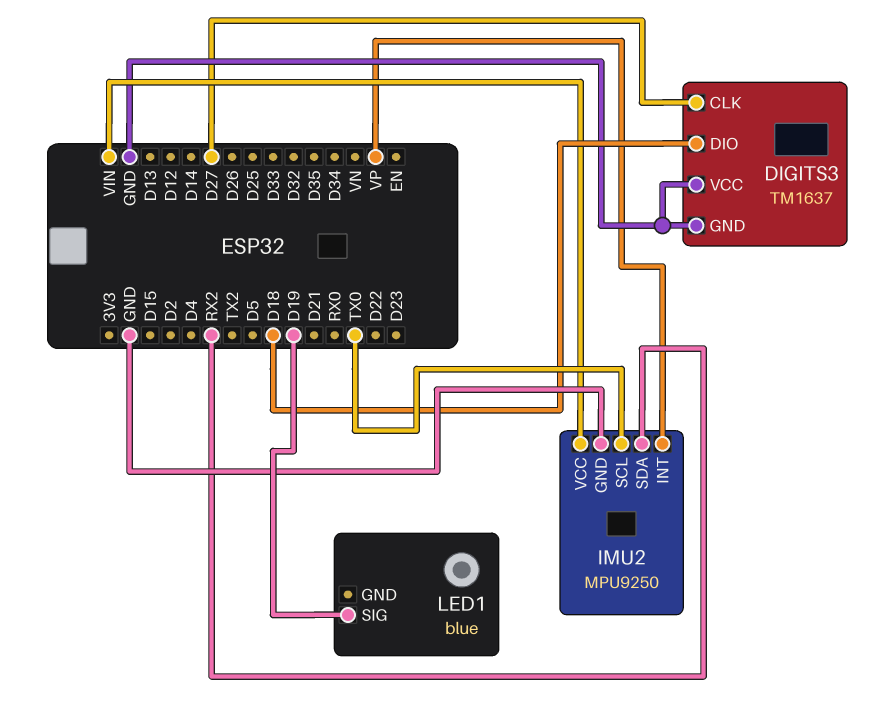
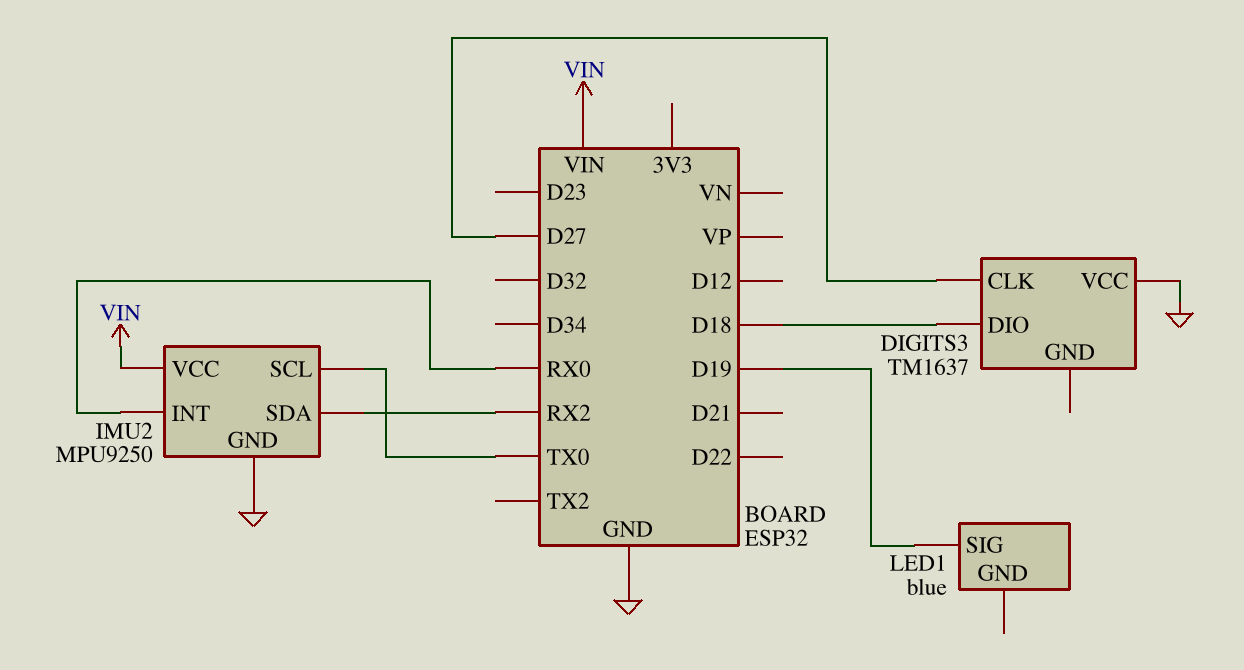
DIGITS3 pin GND: GND -> none
IMU2 pin INT: VP -> RX0

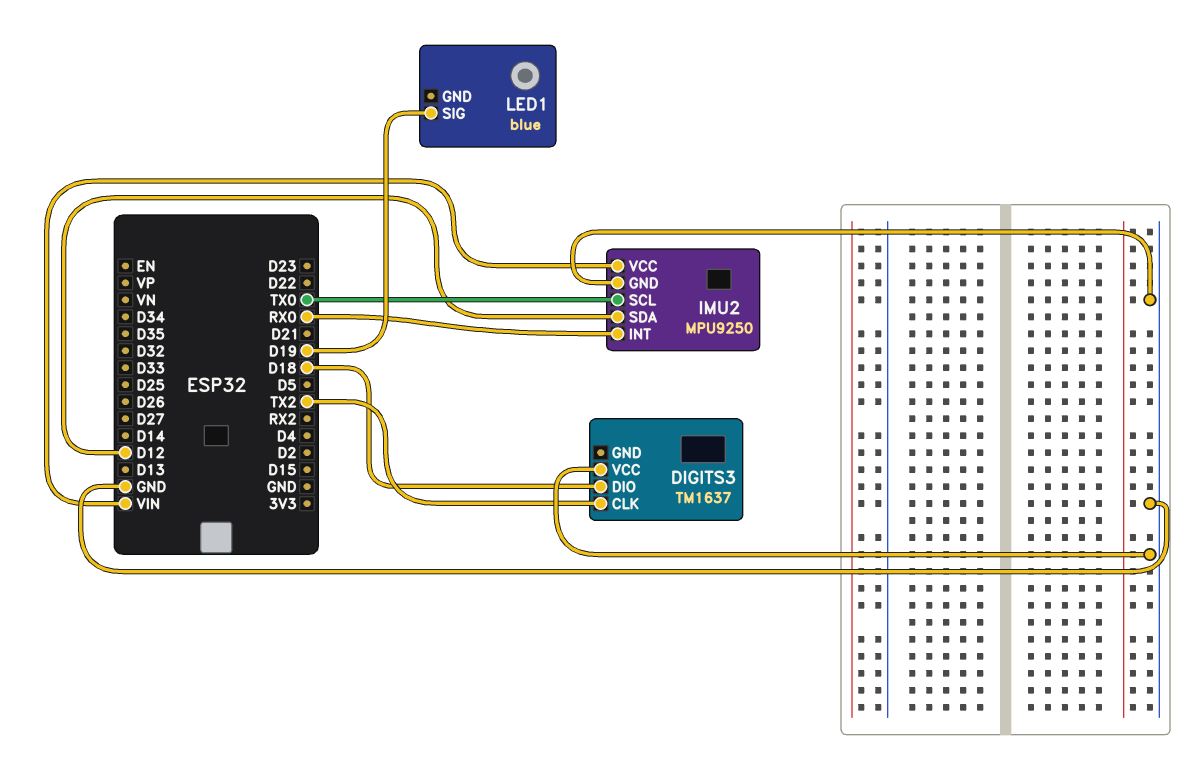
DIGITS3 pin CLK: D27 -> TX2
IMU2 pin SDA: RX2 -> D12

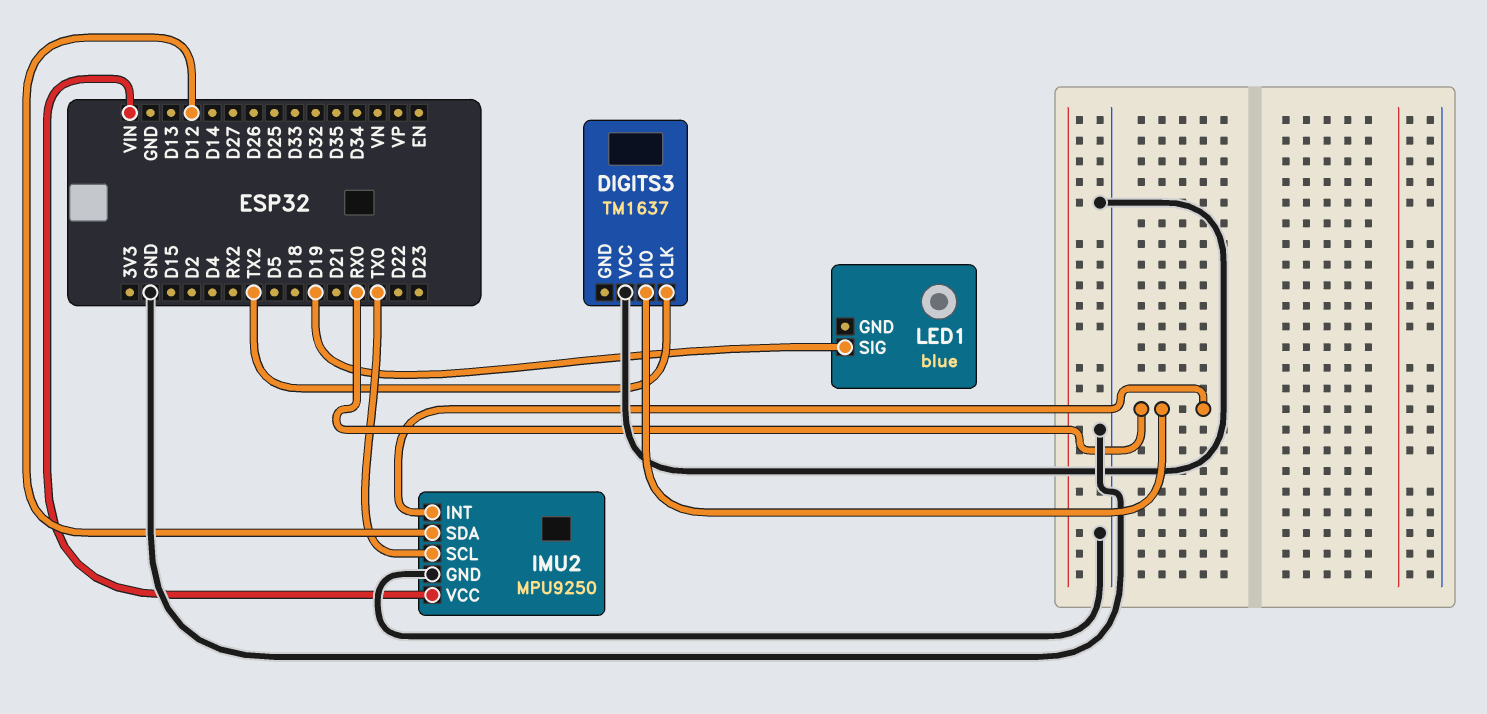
DIGITS3 pin DIO: D18 -> RX0

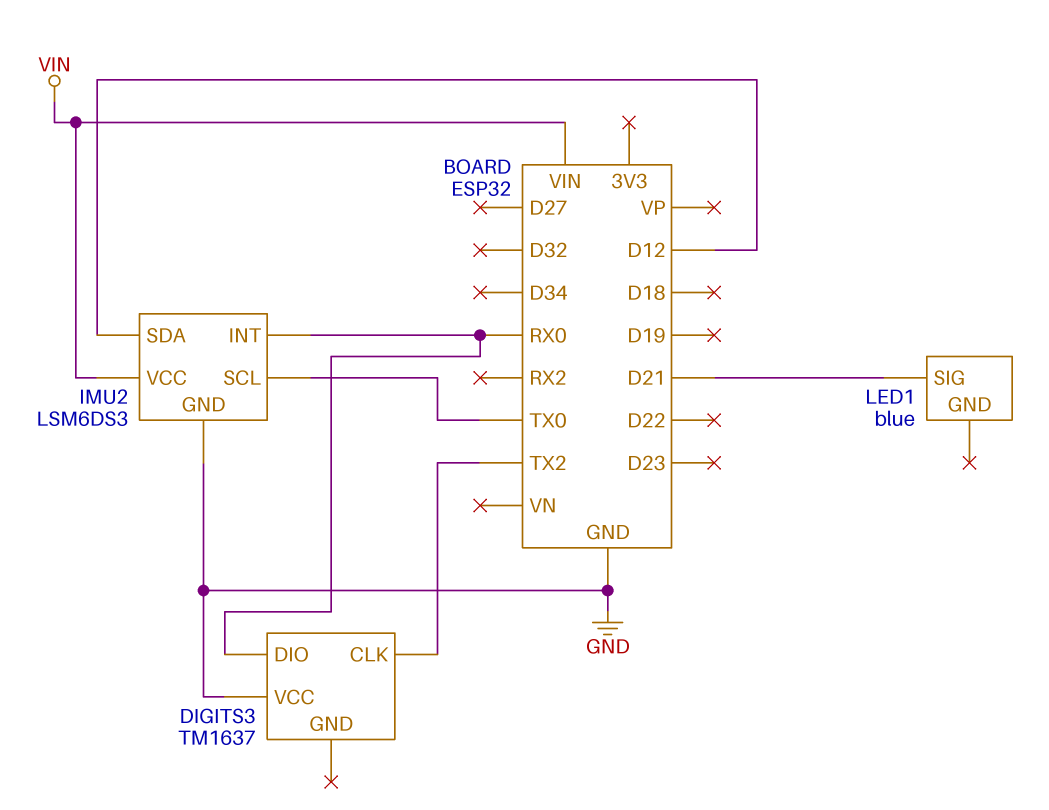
IMU2: MPU9250 -> LSM6DS3
LED1 pin SIG: D19 -> D21

